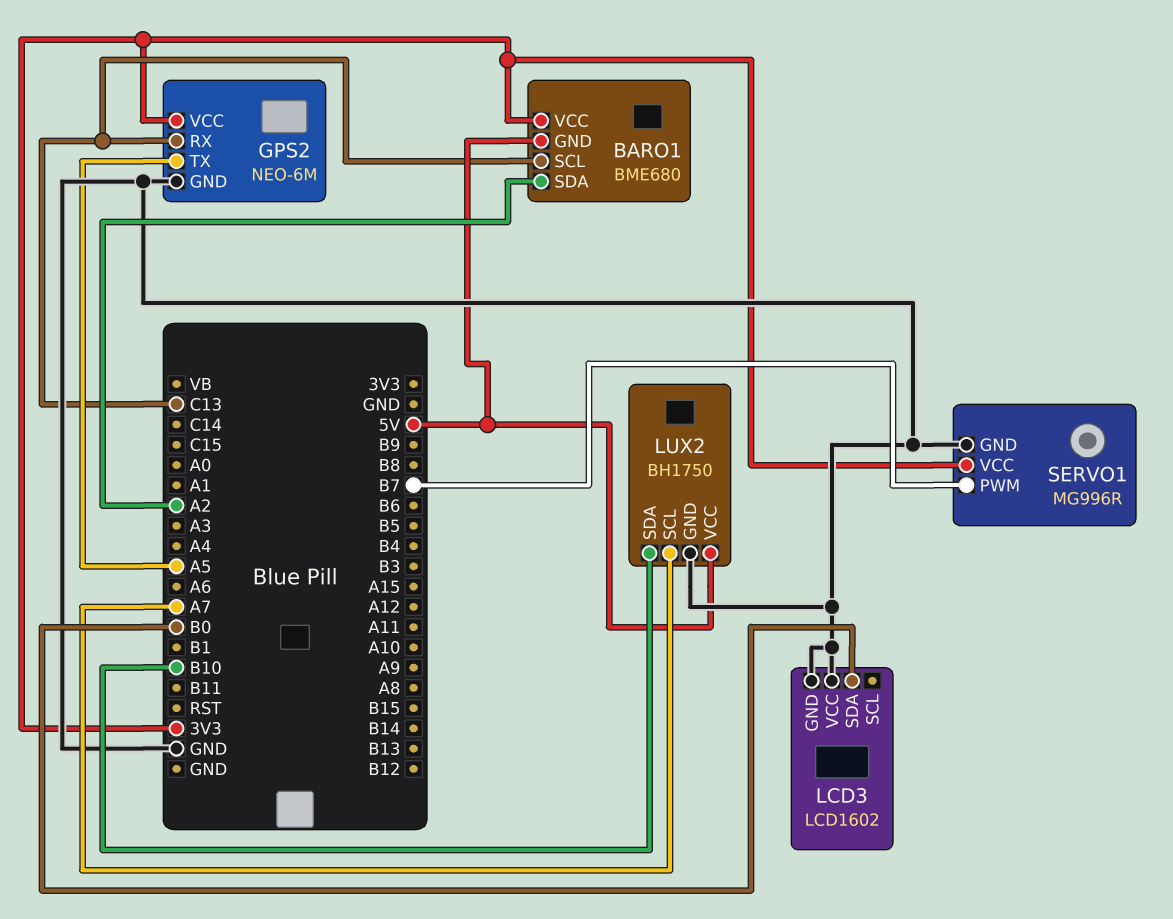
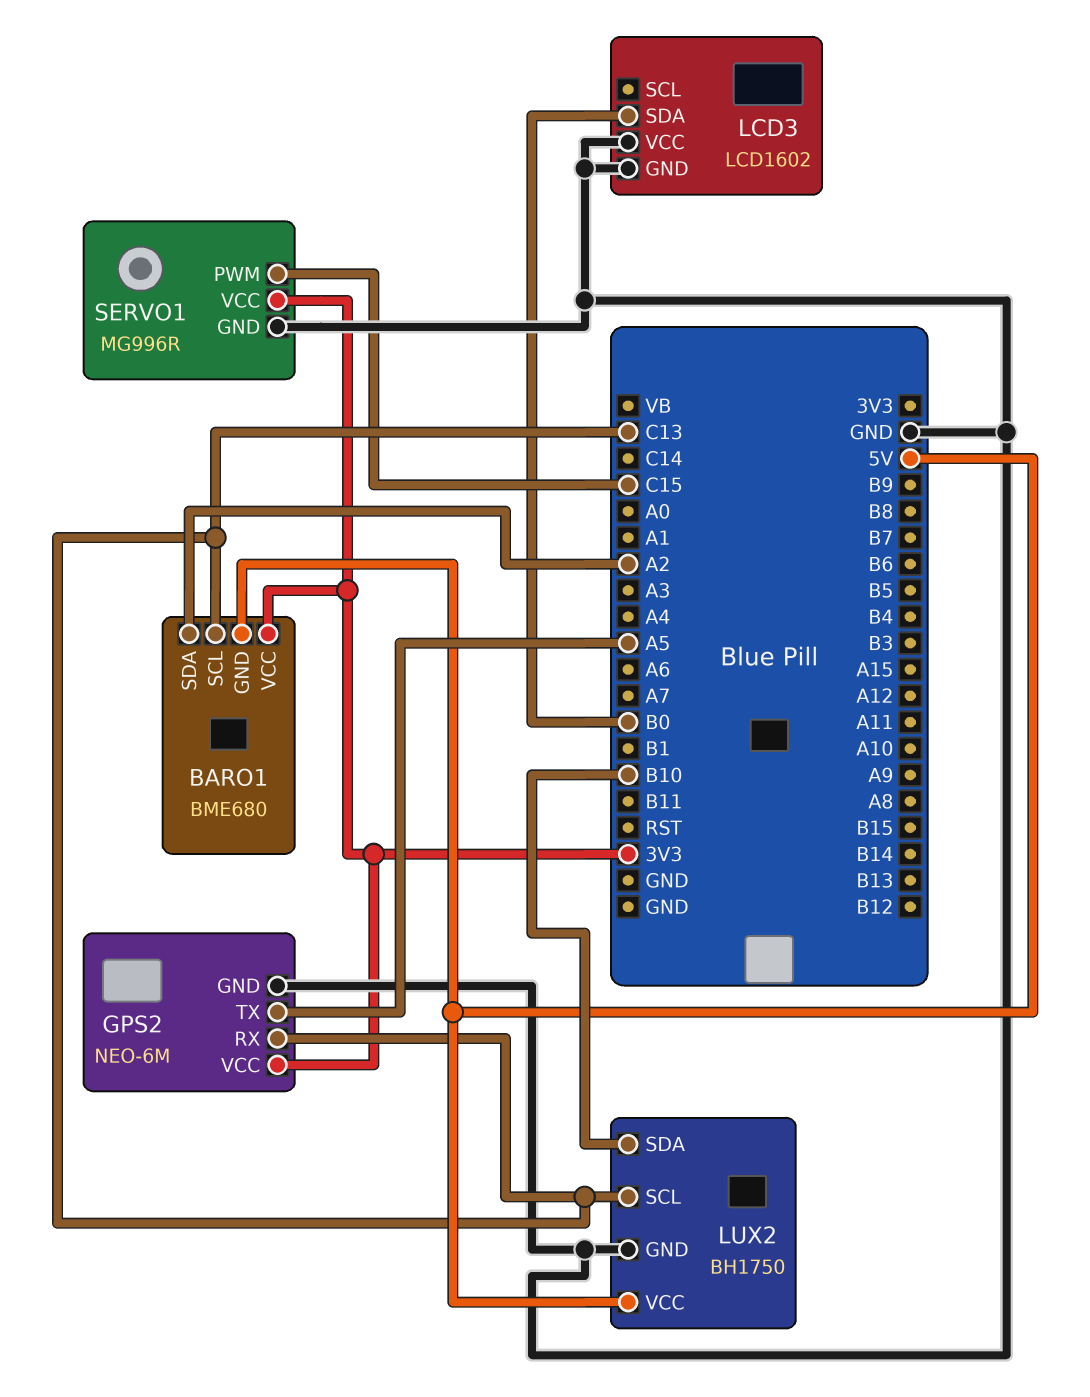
LUX2 pin SCL: A7 -> C13
SERVO1 pin PWM: B7 -> C15

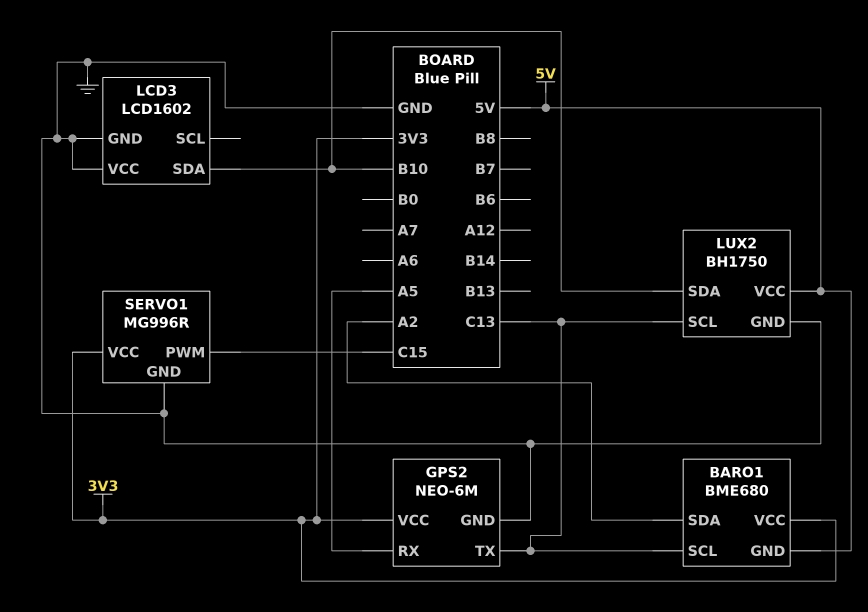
GPS2 pin RX: C13 -> A5
GPS2 pin TX: A5 -> C13
LCD3 pin SDA: B0 -> B10

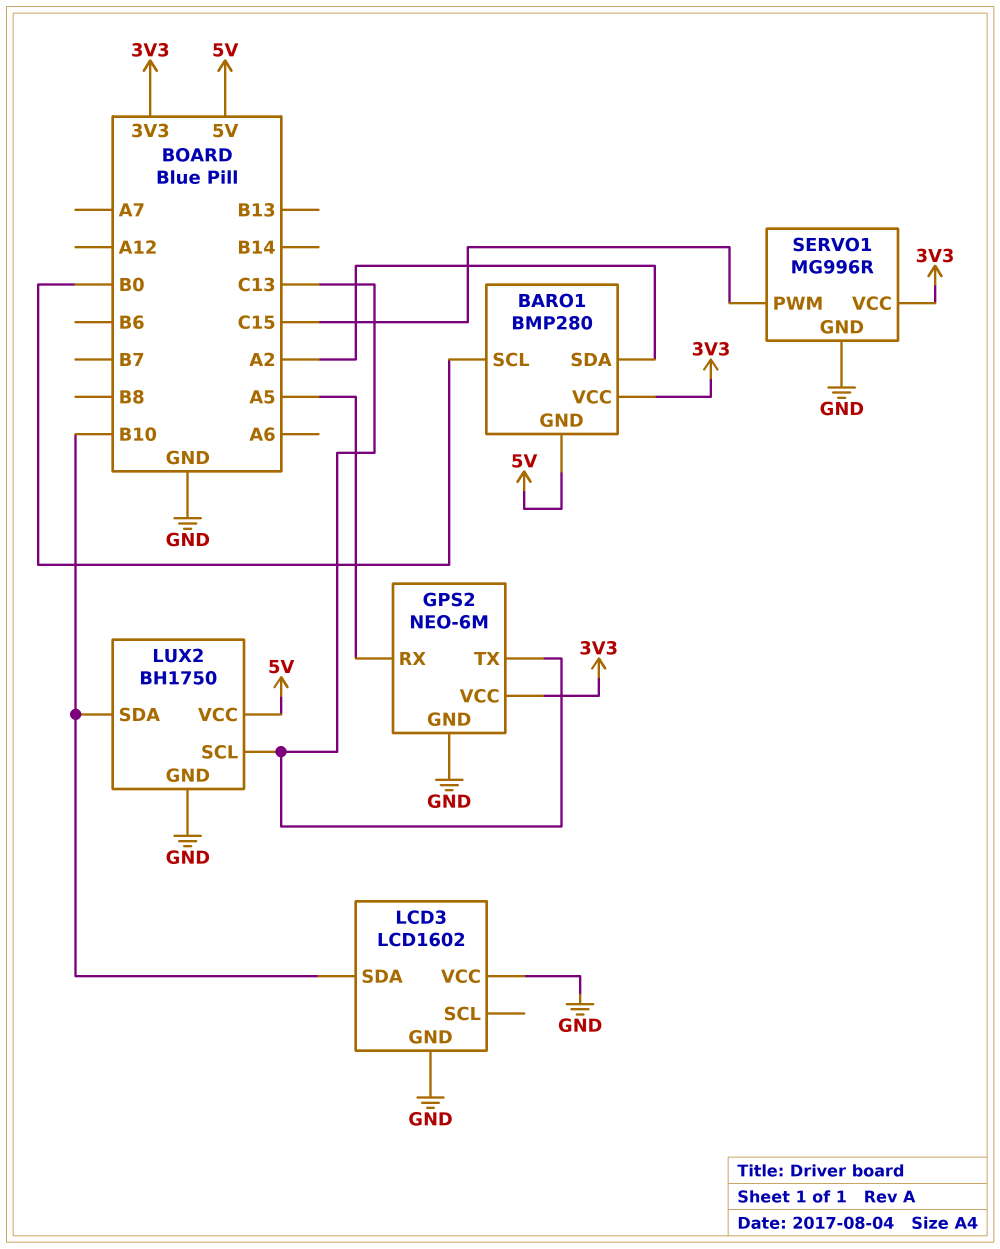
BARO1: BME680 -> BMP280
BARO1 pin SCL: C13 -> B0

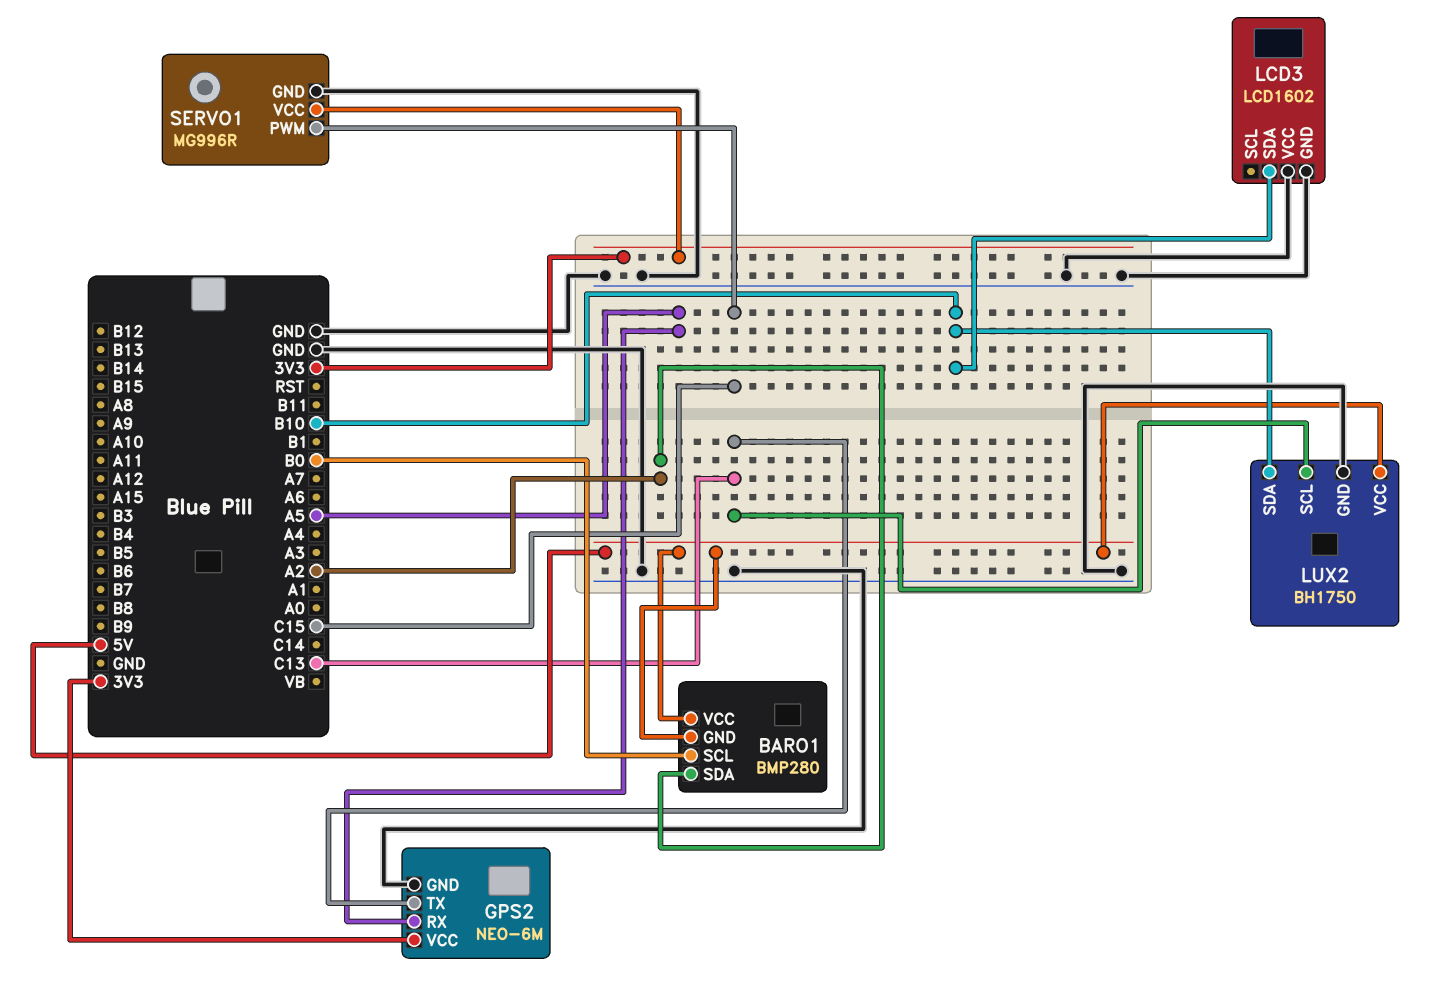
BARO1 pin VCC: 3V3 -> 5V

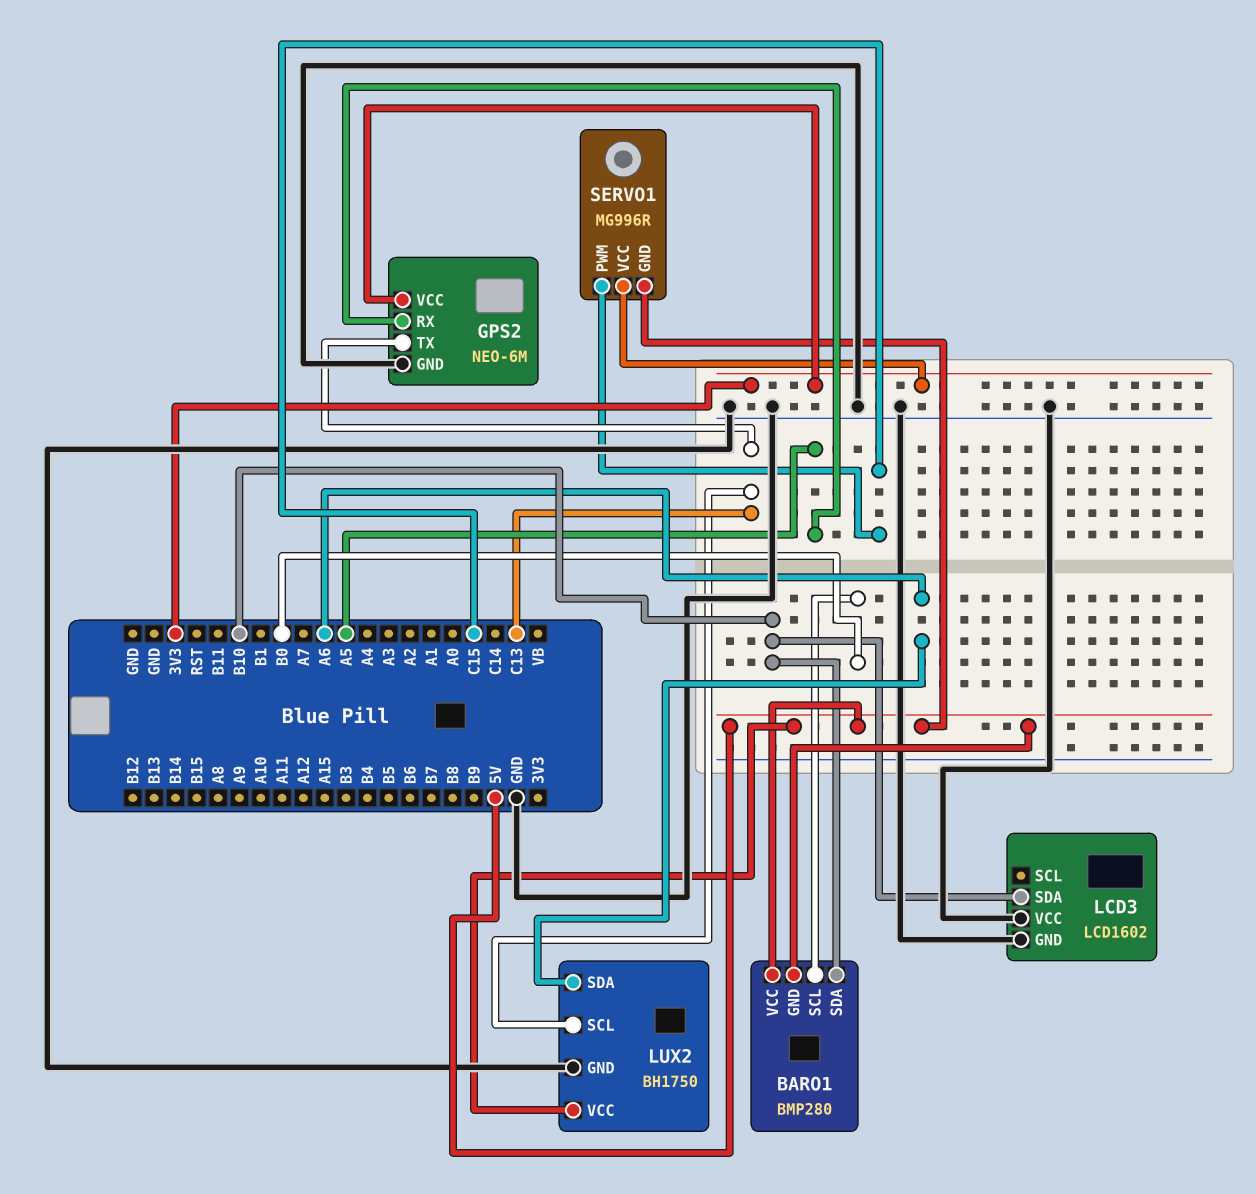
BARO1 pin SDA: A2 -> B10
LUX2 pin SDA: B10 -> A6
SERVO1 pin GND: GND -> 5V

